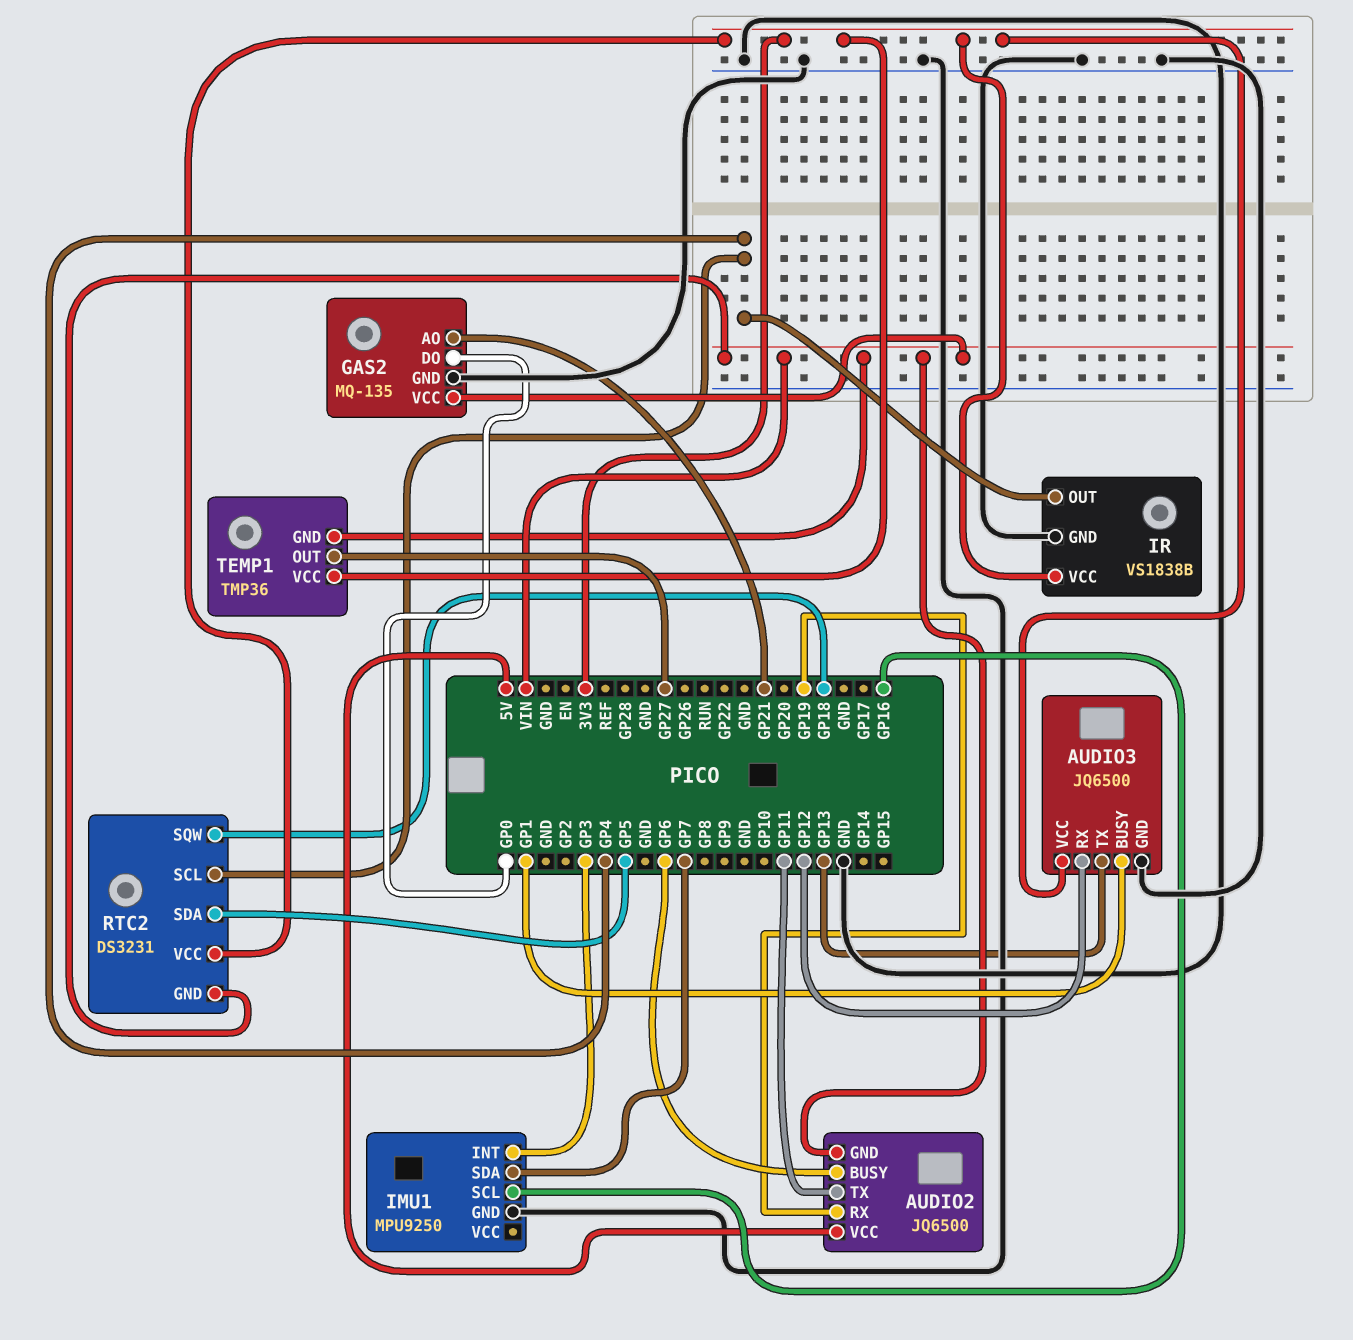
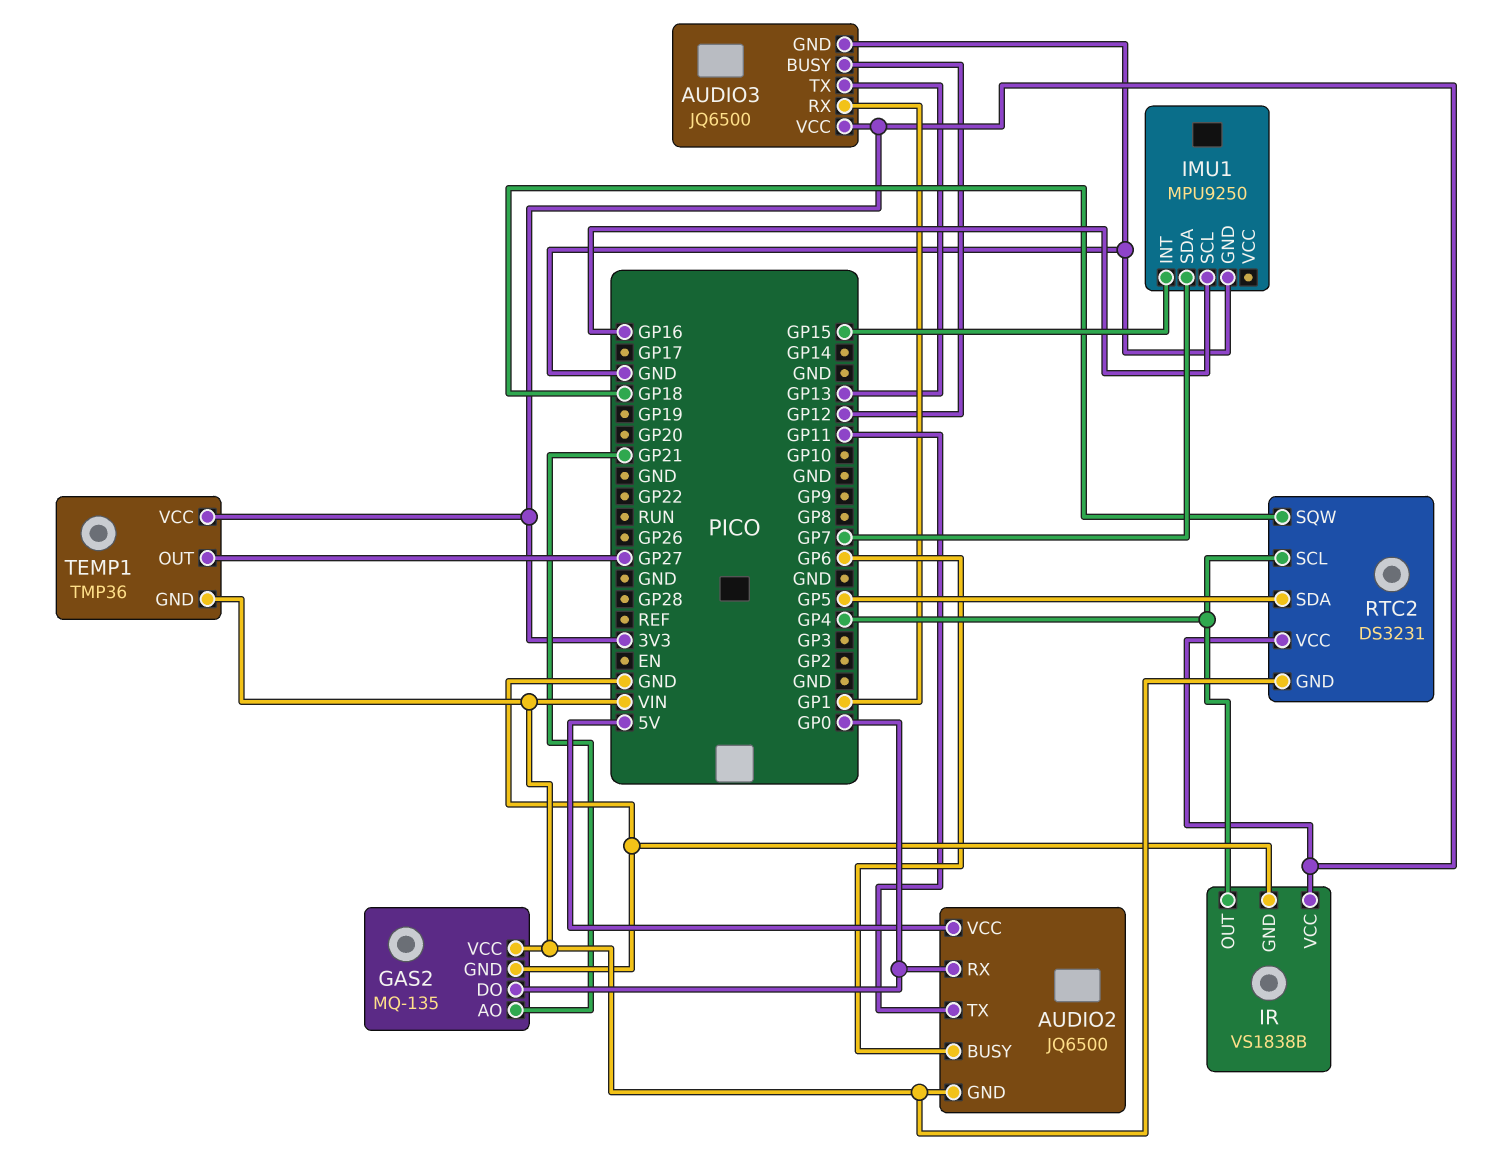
AUDIO2 pin RX: GP19 -> GP0
AUDIO3 pin BUSY: GP1 -> GP12
AUDIO3 pin RX: GP12 -> GP1
IMU1 pin INT: GP3 -> GP15

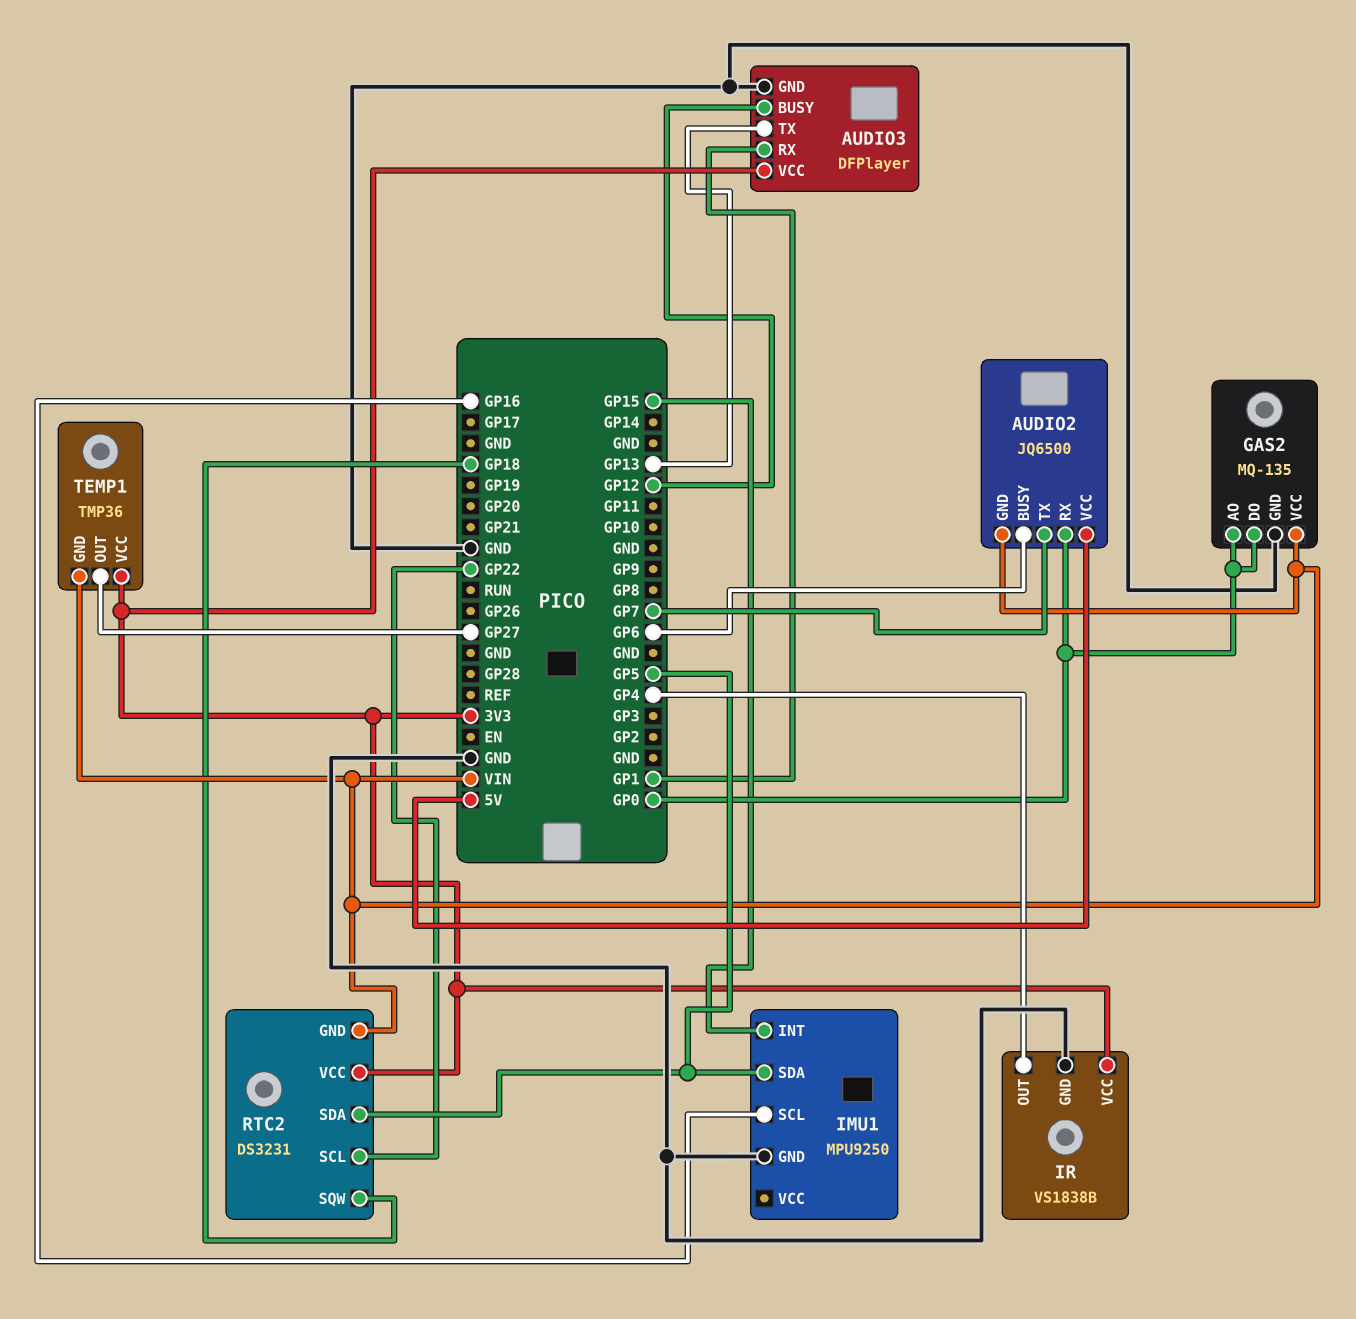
AUDIO2 pin TX: GP11 -> GP7
AUDIO3: JQ6500 -> DFPlayer
GAS2 pin AO: GP21 -> GP0
IMU1 pin SDA: GP7 -> GP5
RTC2 pin SCL: GP4 -> GP22

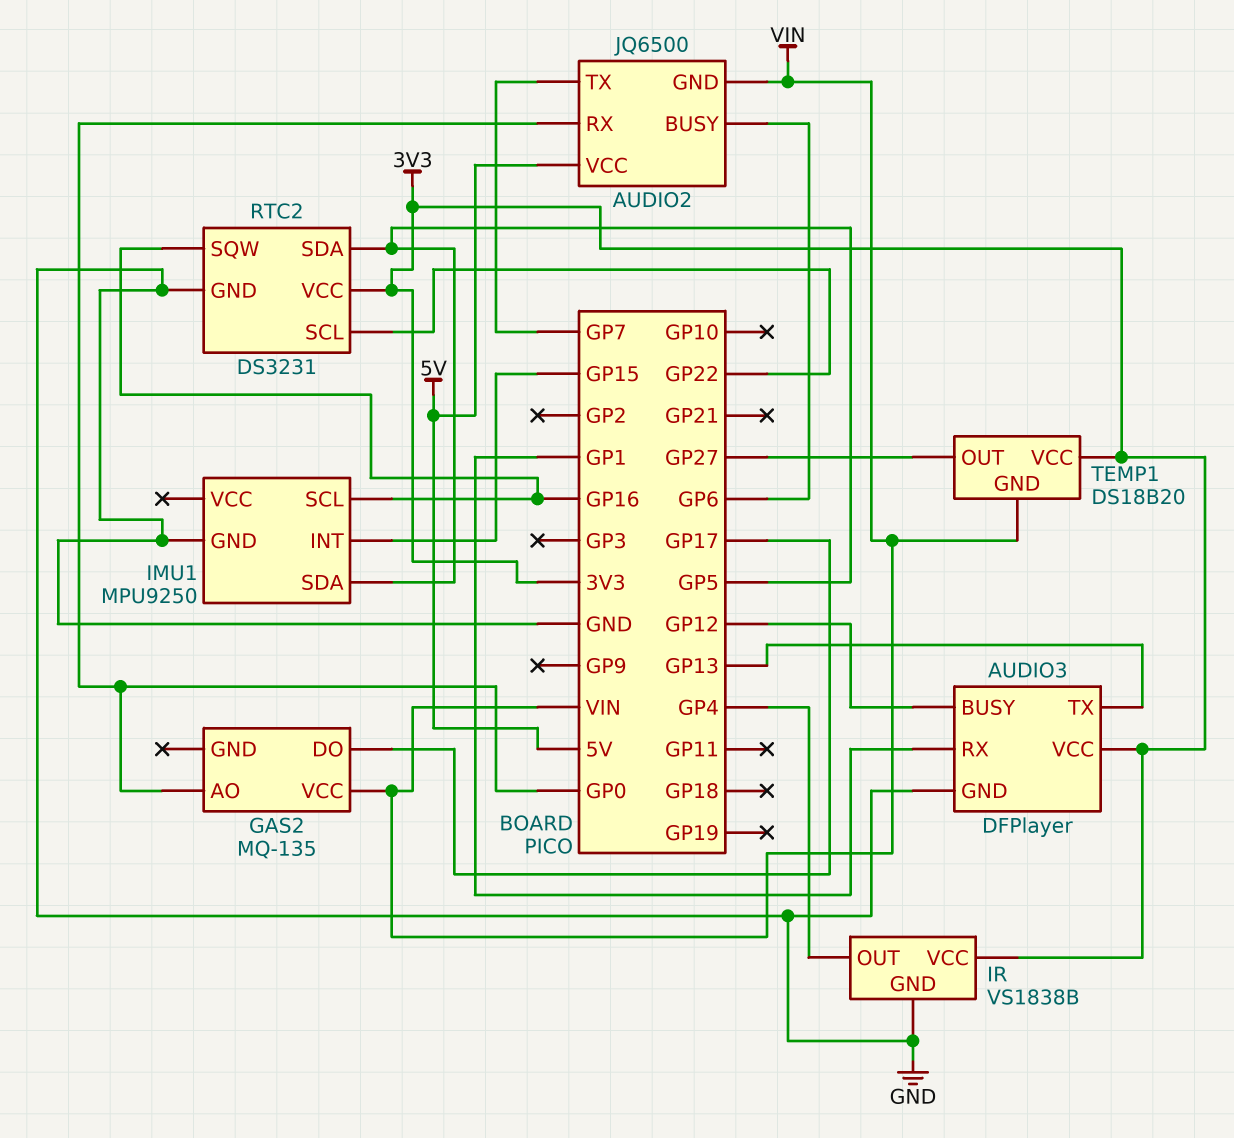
GAS2 pin DO: GP0 -> GP17
GAS2 pin GND: GND -> none
RTC2 pin GND: VIN -> GND
RTC2 pin SQW: GP18 -> GP16
TEMP1: TMP36 -> DS18B20

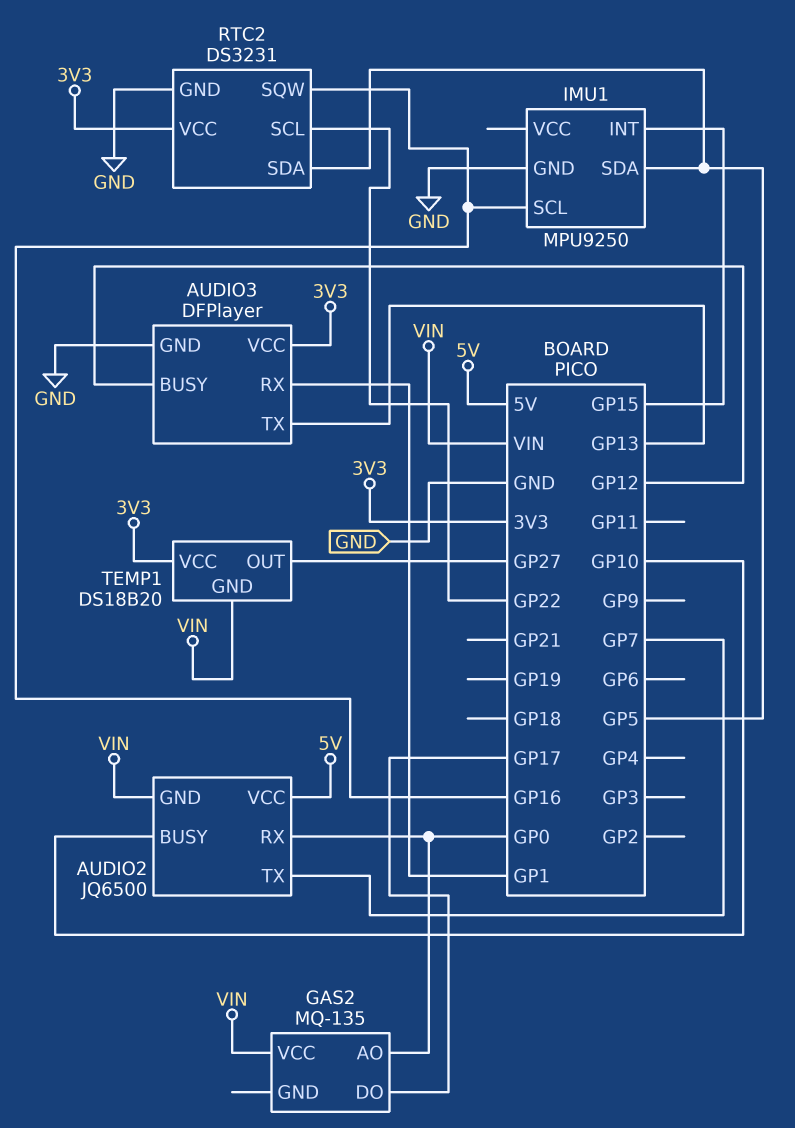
AUDIO2 pin BUSY: GP6 -> GP10
IR: VS1838B -> none
IR pin GND: GND -> none
IR pin OUT: GP4 -> none
IR pin VCC: 3V3 -> none

